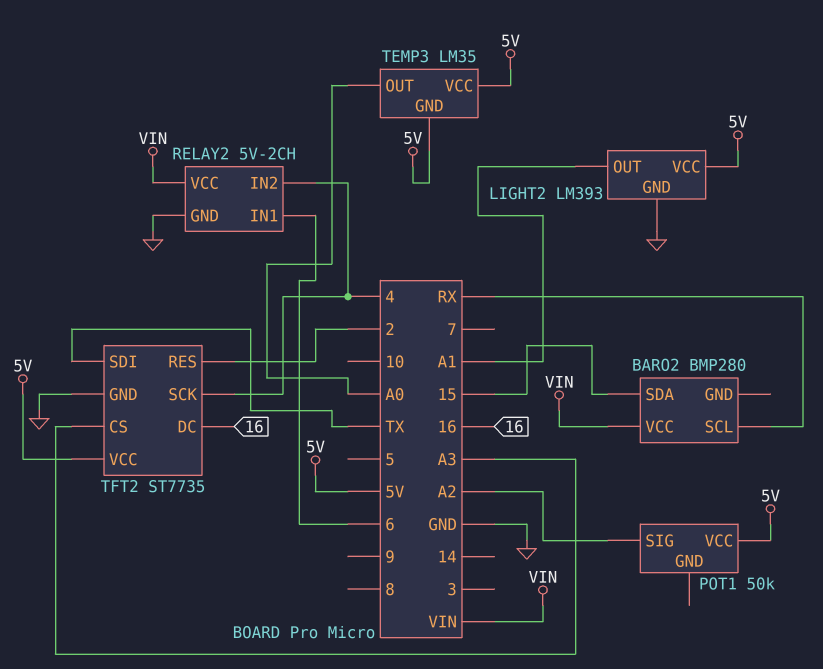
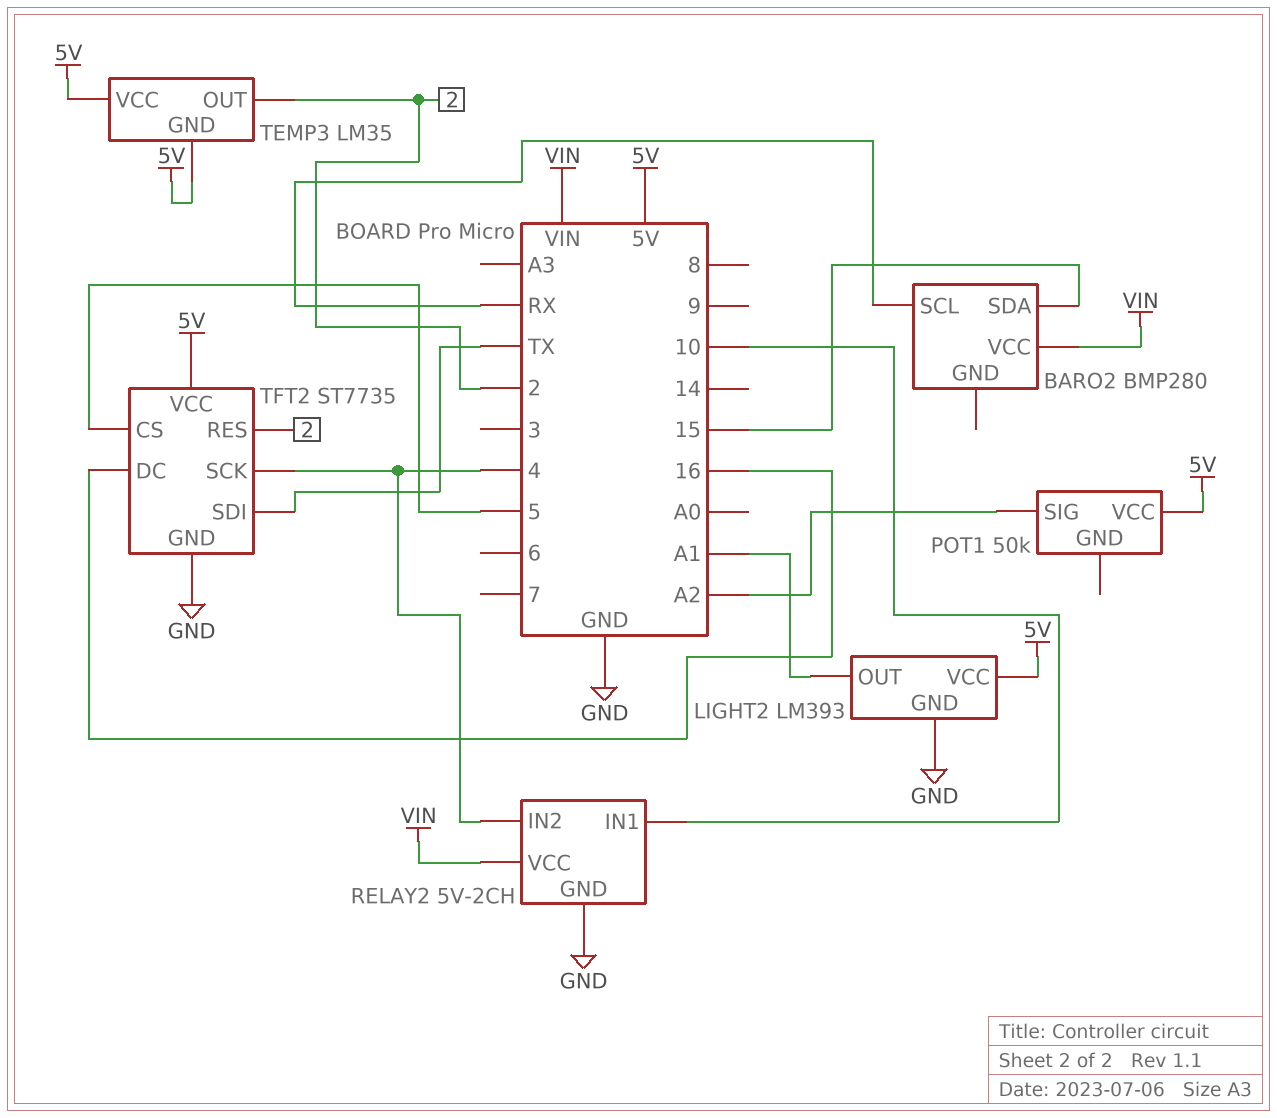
RELAY2 pin IN1: 6 -> 10
TEMP3 pin OUT: A0 -> 2
TFT2 pin CS: A3 -> 5

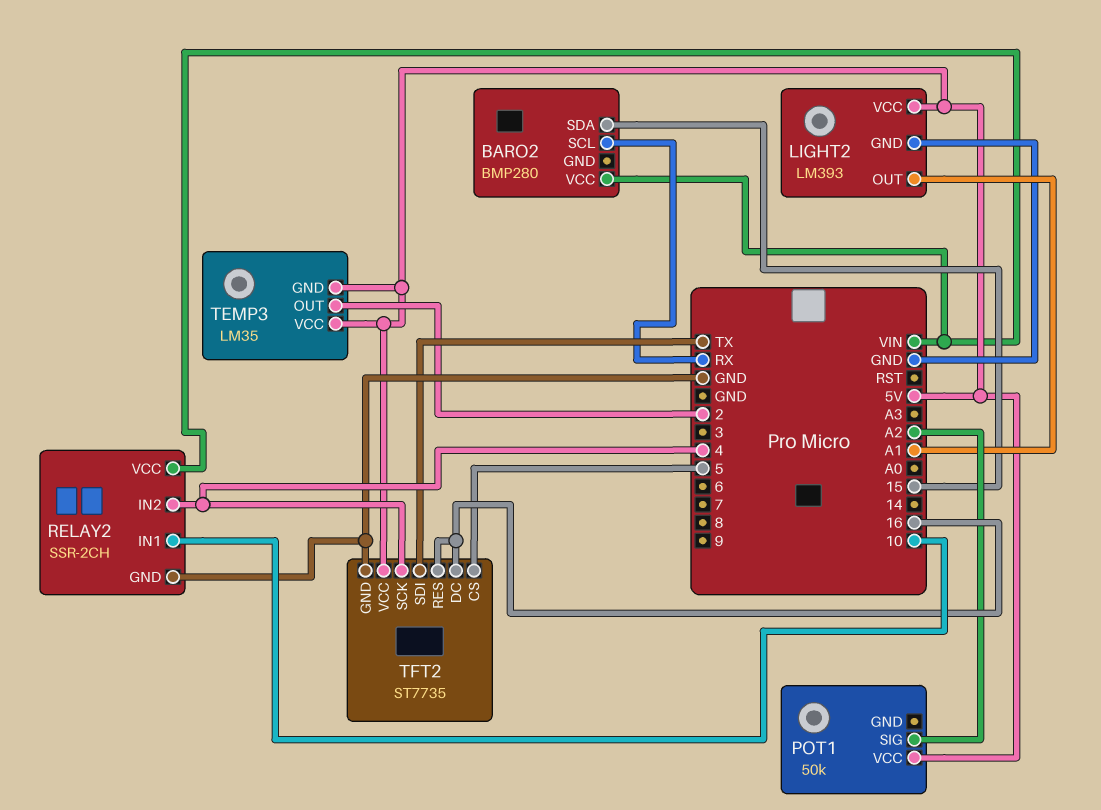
RELAY2: 5V-2CH -> SSR-2CH
TFT2 pin RES: 2 -> 16

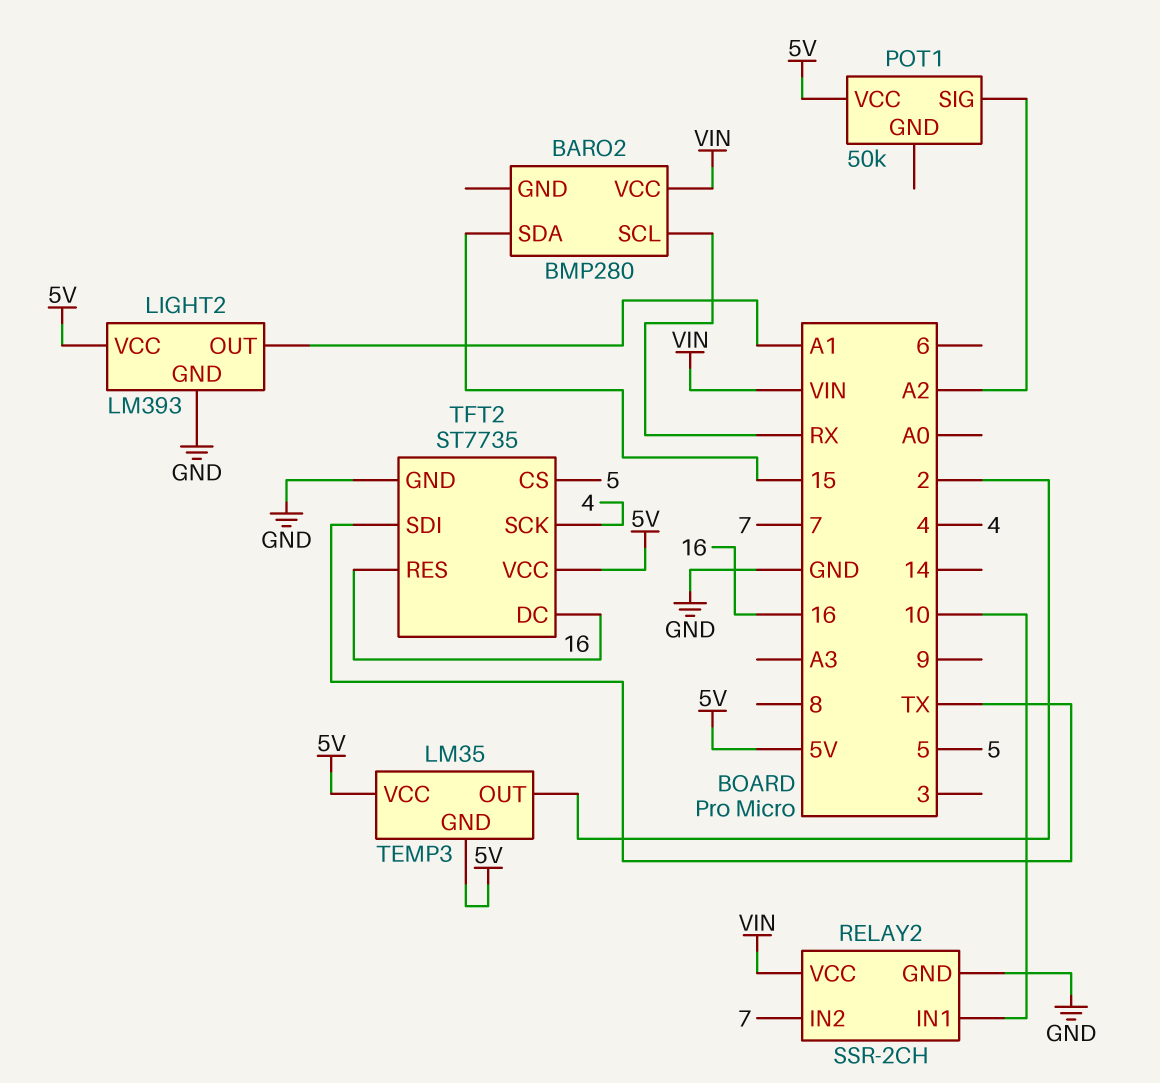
RELAY2 pin IN2: 4 -> 7

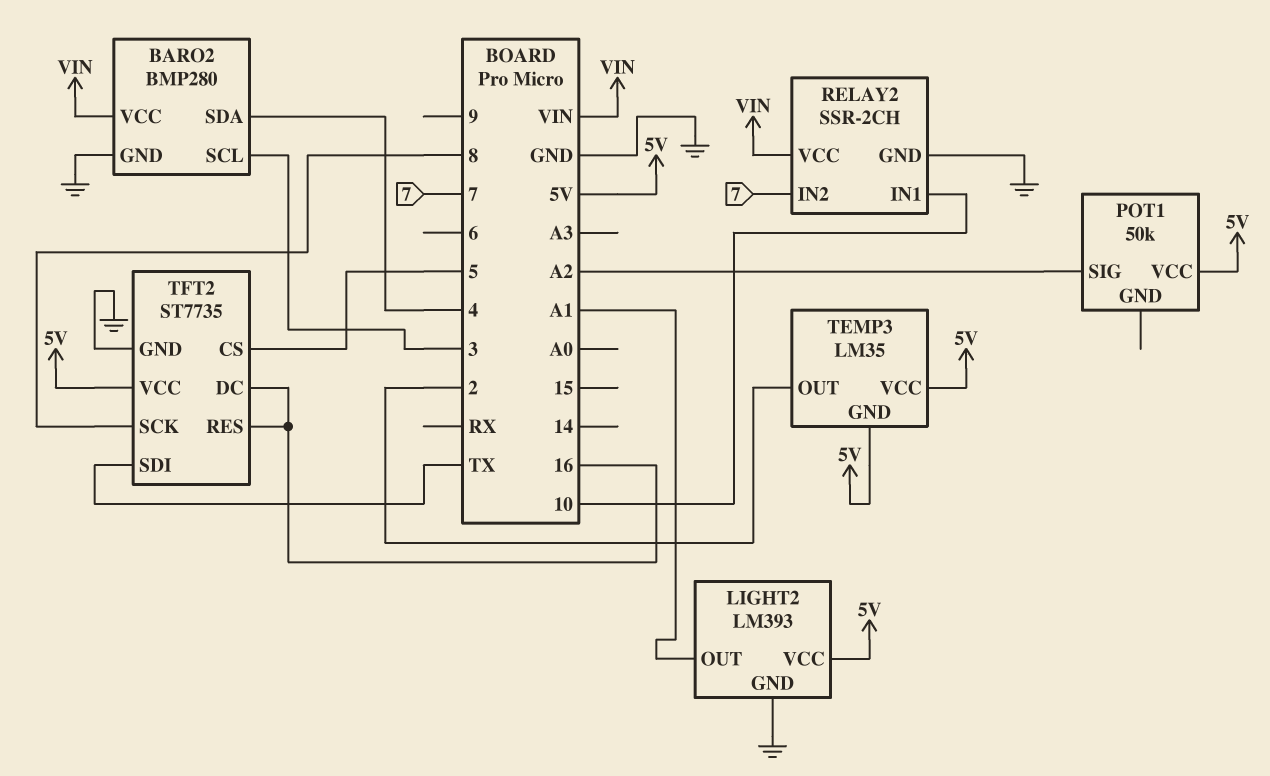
BARO2 pin GND: none -> GND
BARO2 pin SCL: RX -> 3
BARO2 pin SDA: 15 -> 4
TFT2 pin SCK: 4 -> 8

